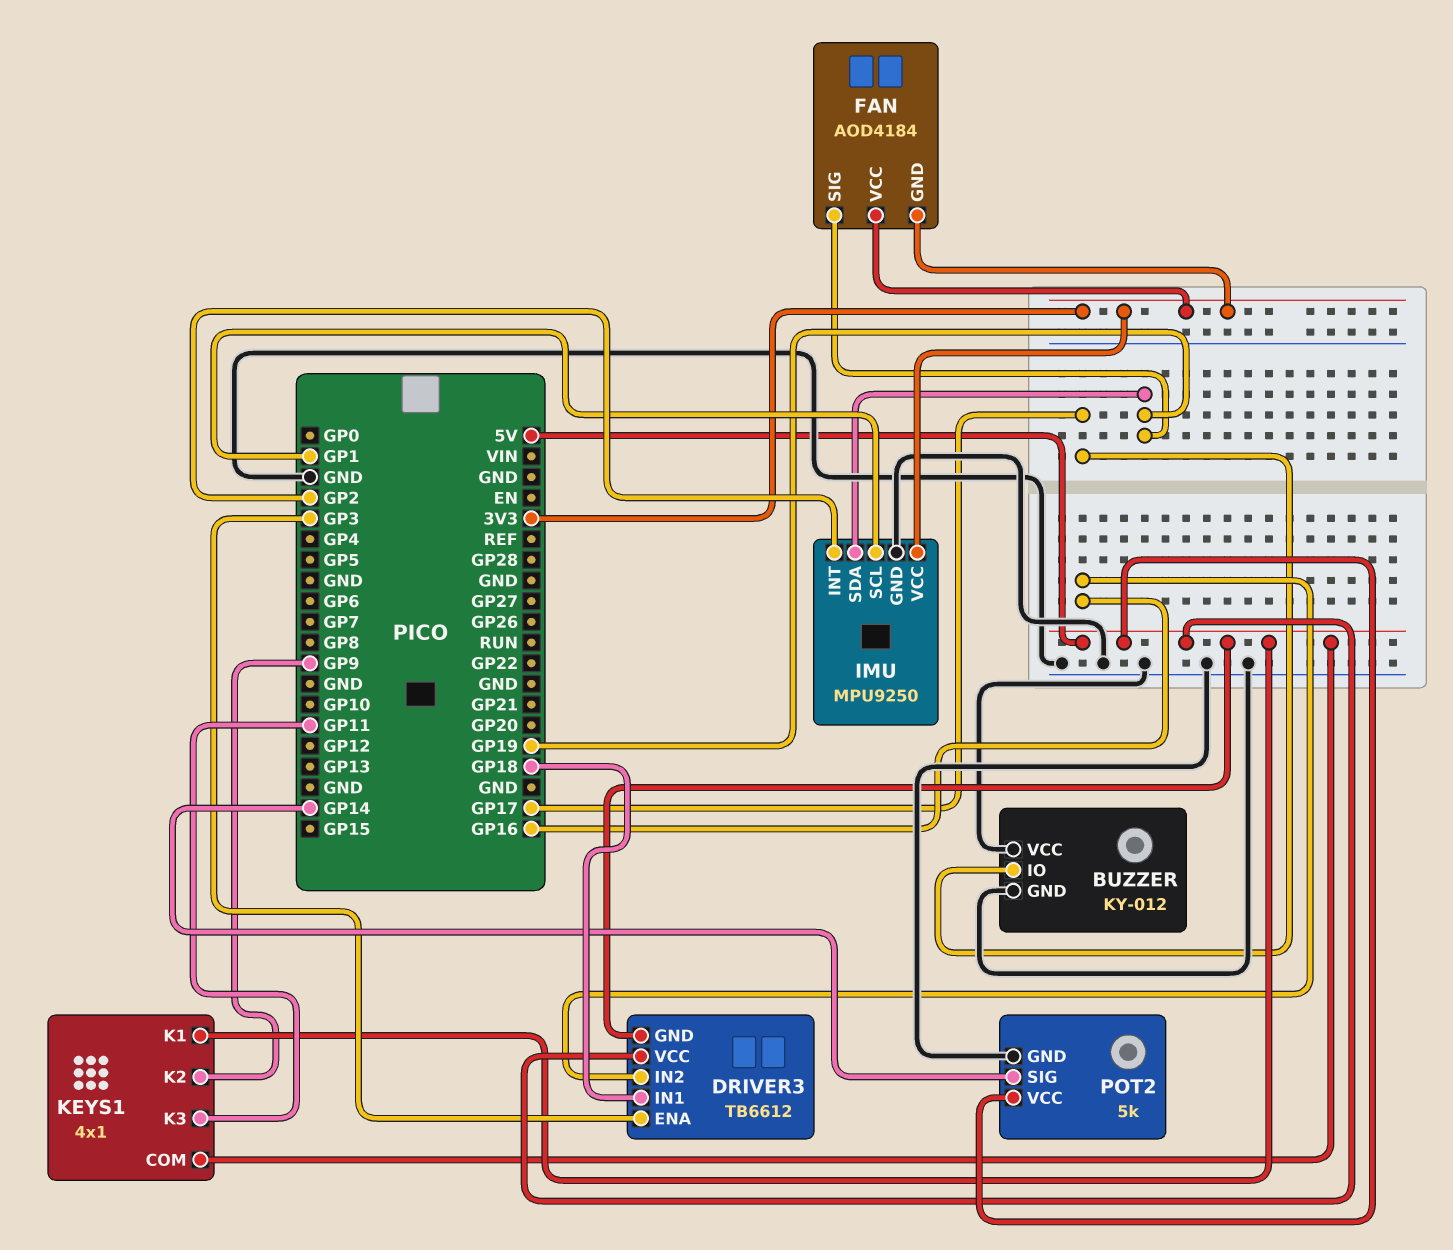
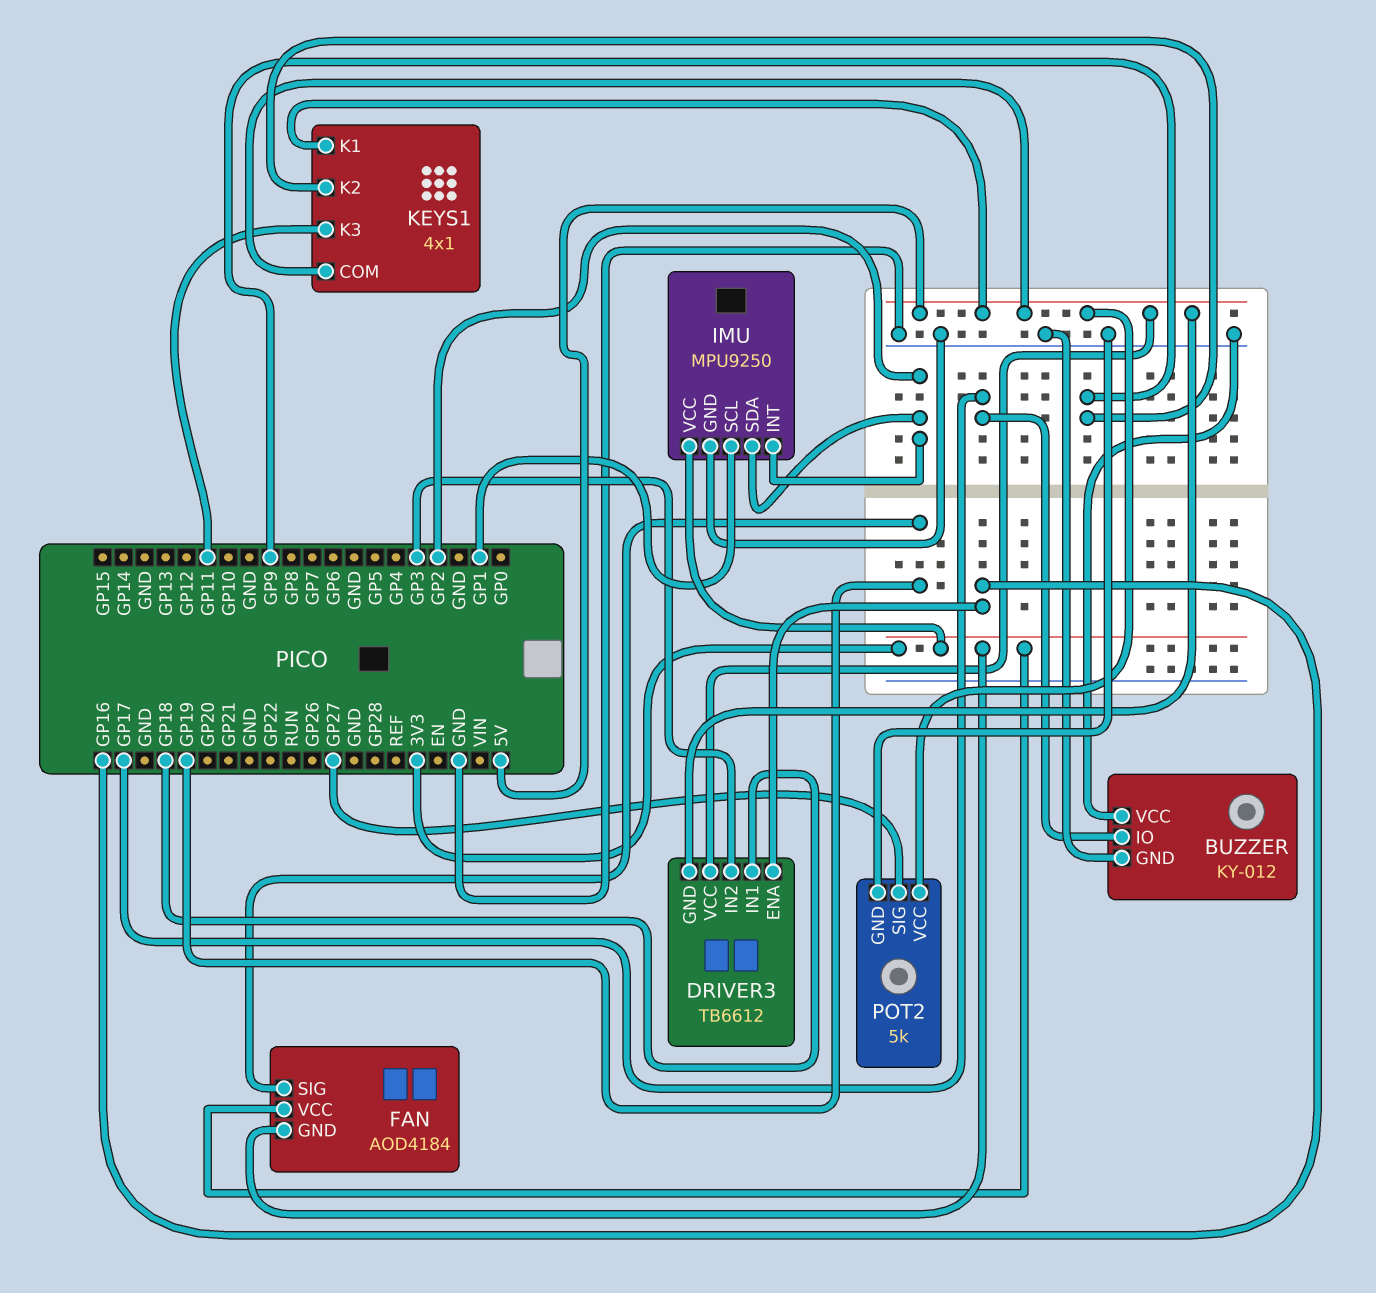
DRIVER3 pin ENA: GP3 -> GP16
DRIVER3 pin IN2: GP16 -> GP3
IMU pin SDA: GP19 -> GP2
POT2 pin SIG: GP14 -> GP27

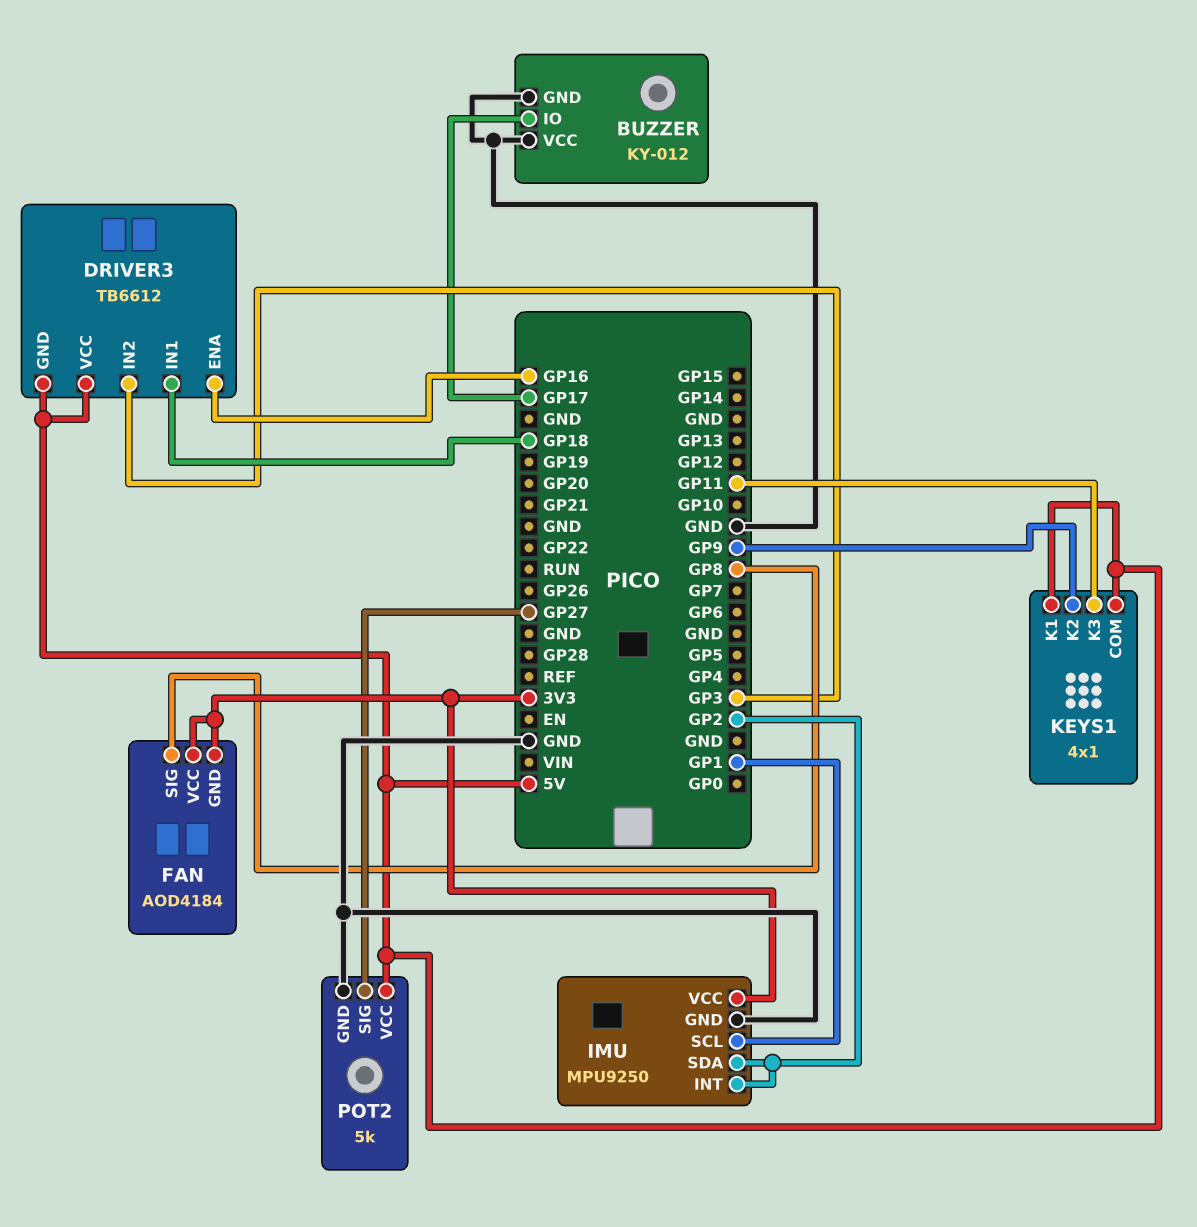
FAN pin SIG: GP19 -> GP8

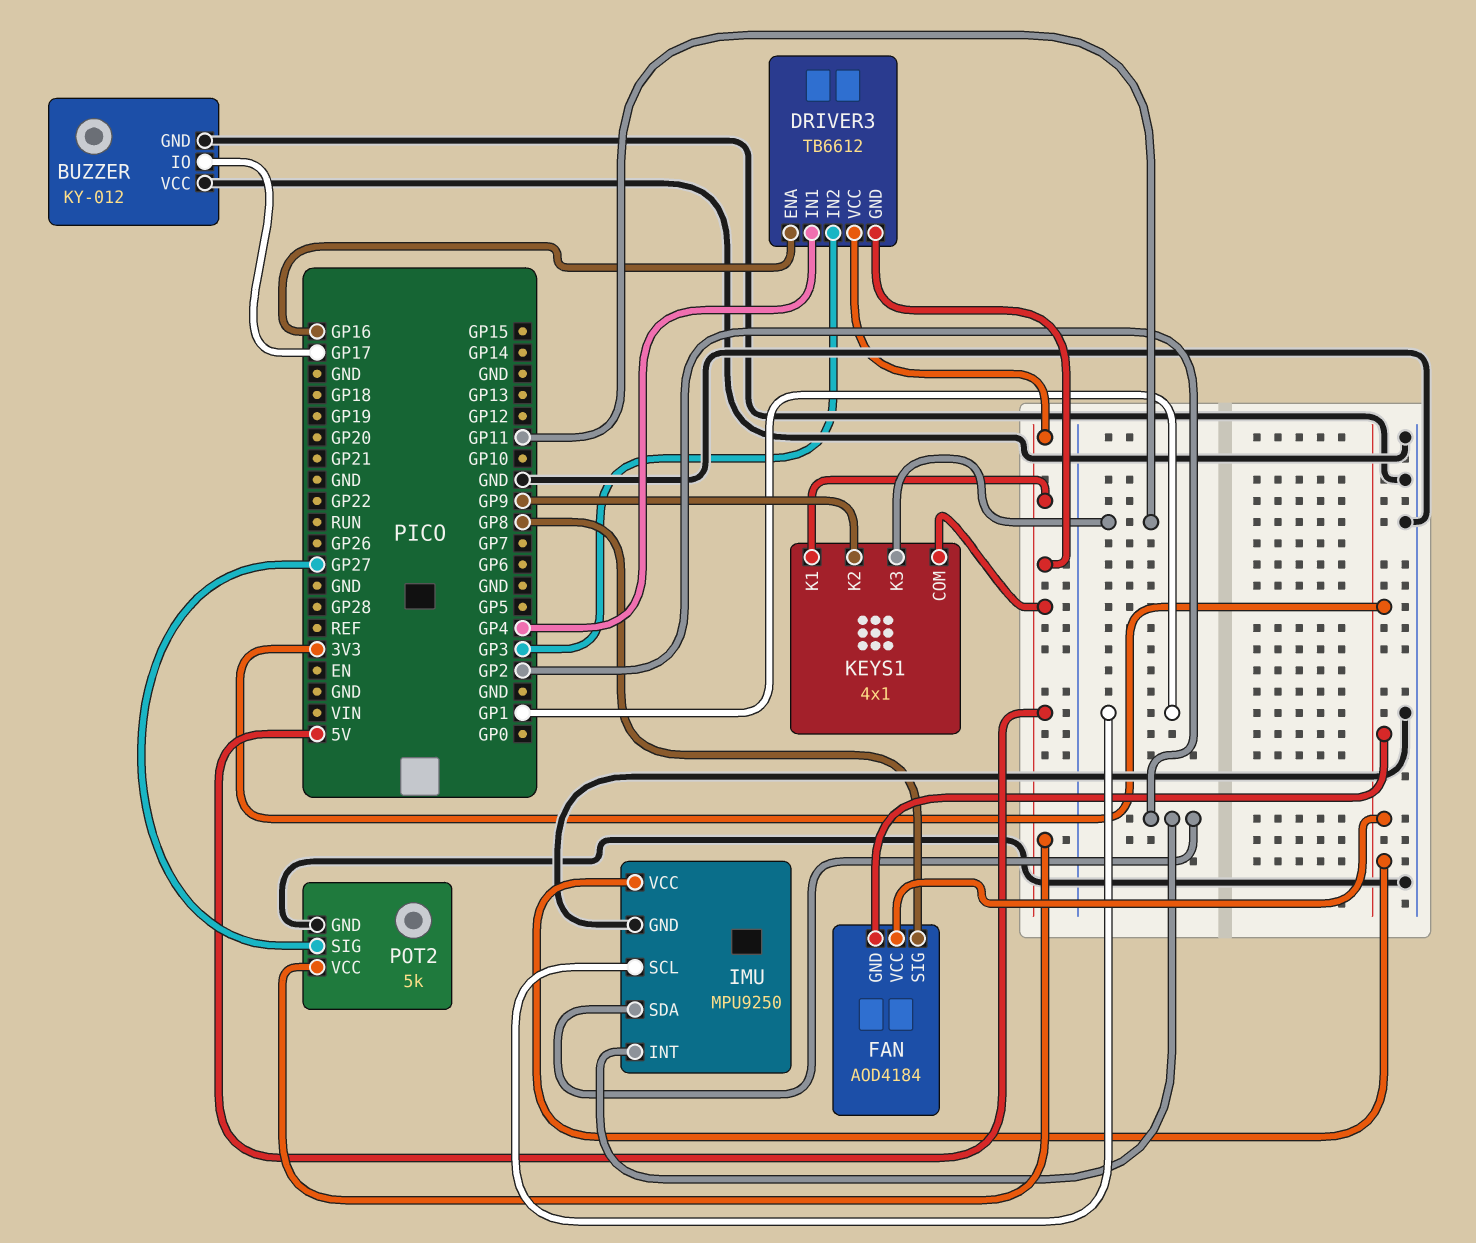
DRIVER3 pin IN1: GP18 -> GP4

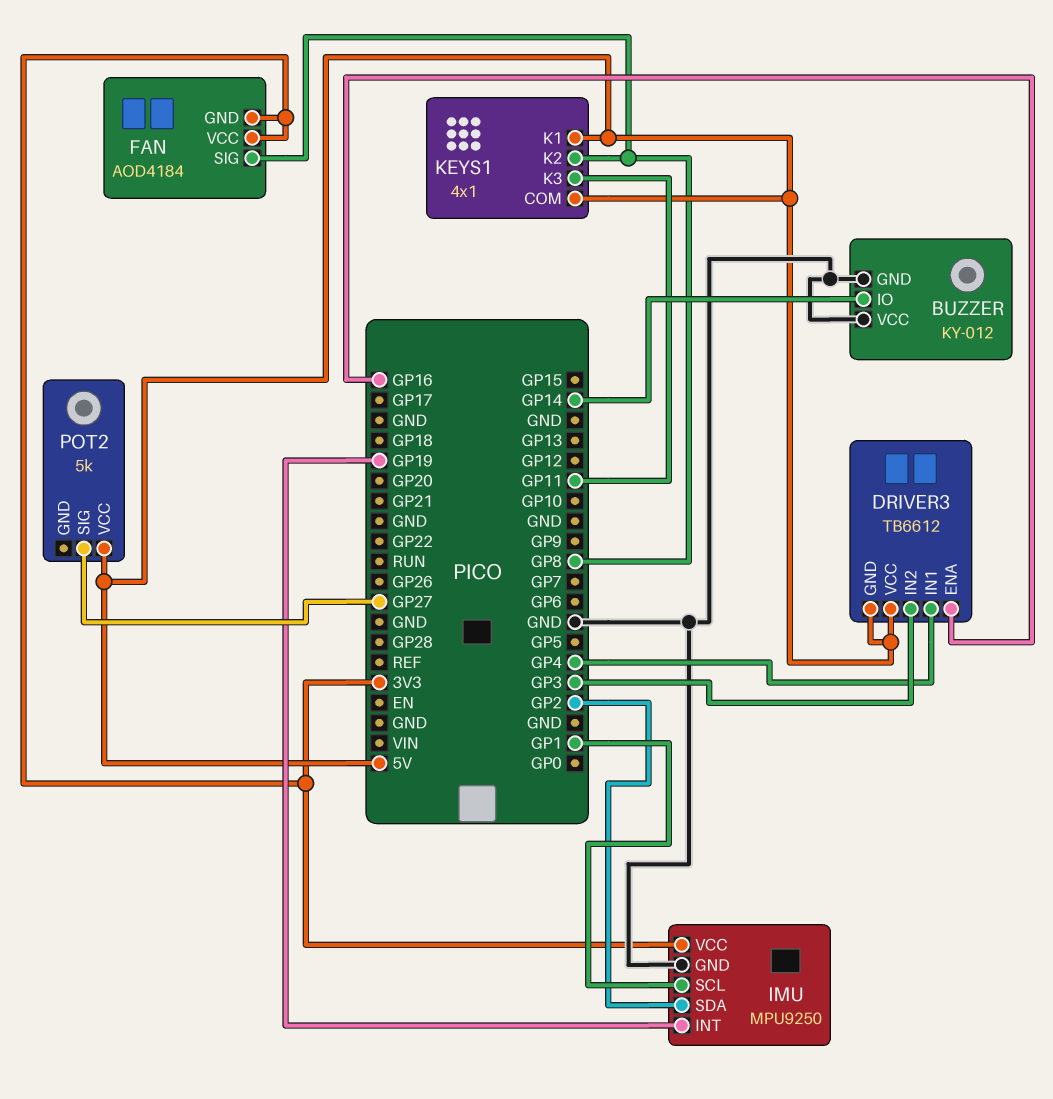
BUZZER pin IO: GP17 -> GP14
IMU pin INT: GP2 -> GP19
KEYS1 pin K2: GP9 -> GP8
POT2 pin GND: GND -> none

